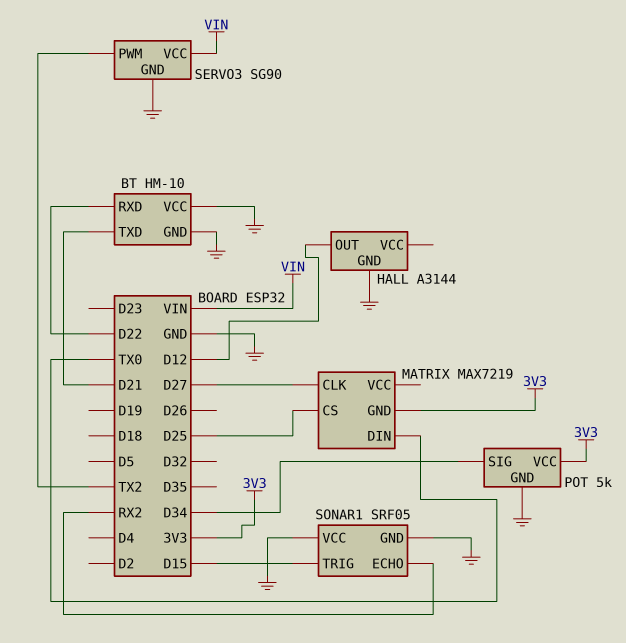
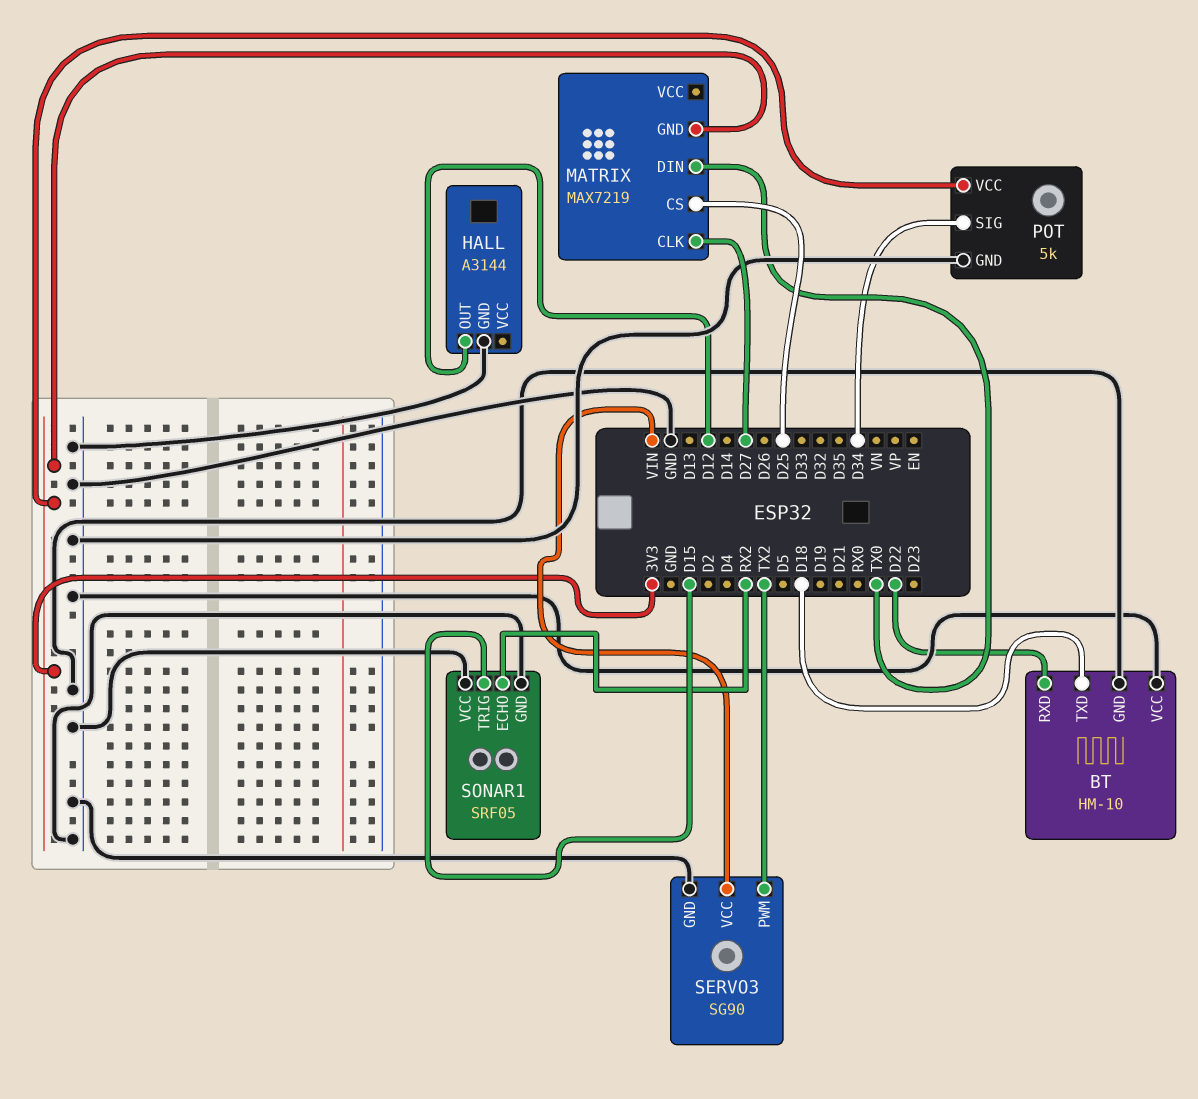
BT pin TXD: D21 -> D18

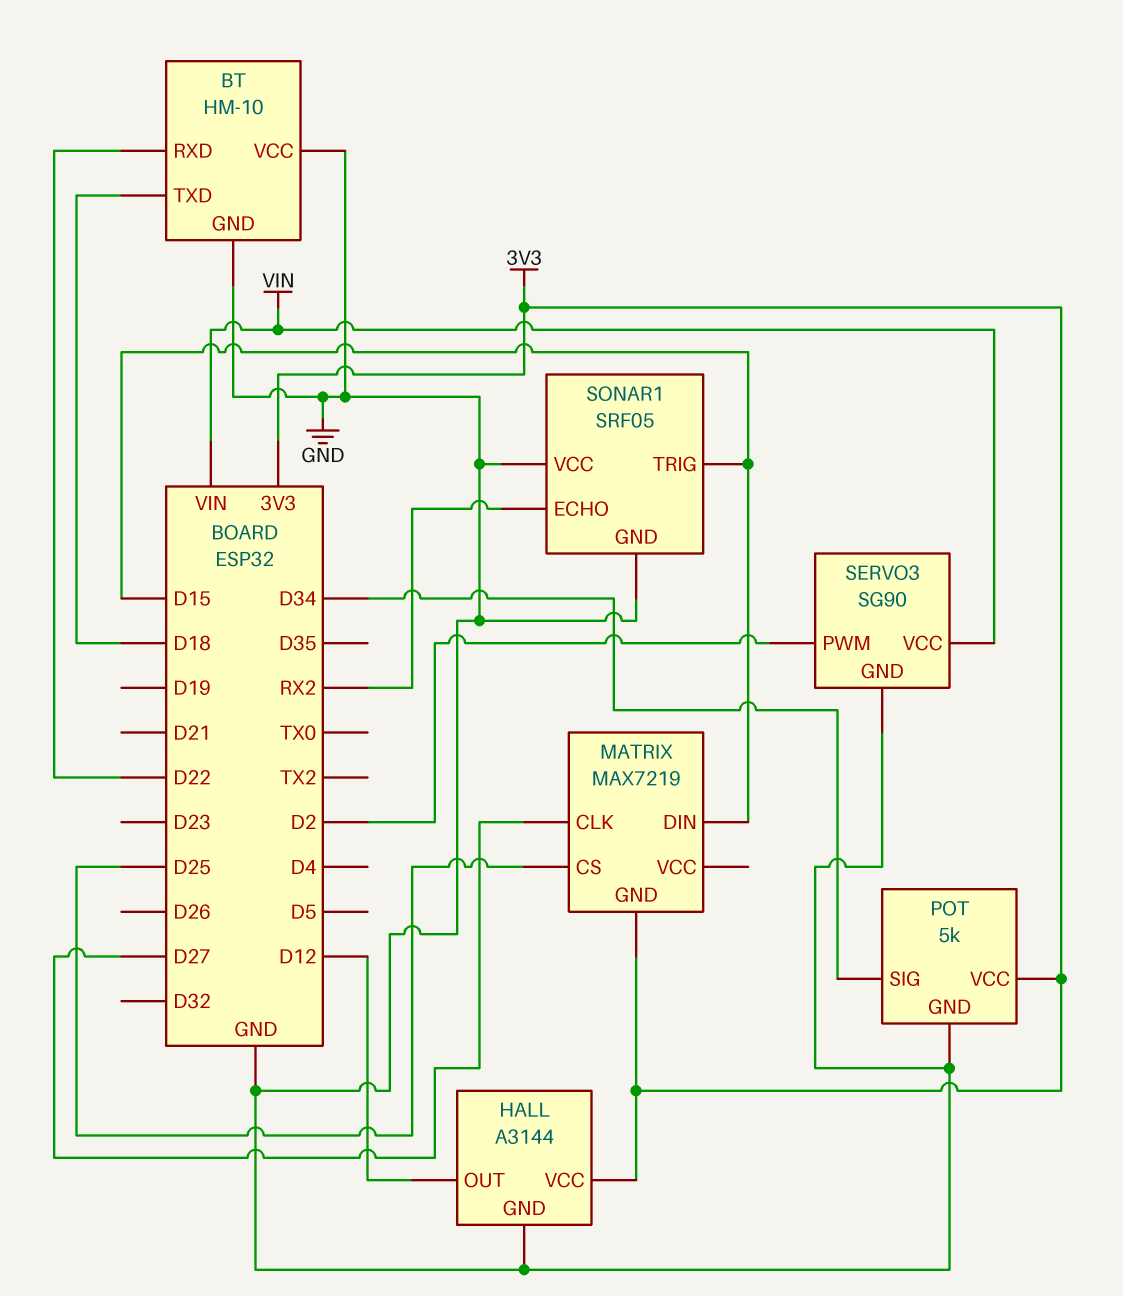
HALL pin VCC: none -> 3V3
MATRIX pin DIN: TX0 -> D15
SERVO3 pin PWM: TX2 -> D2

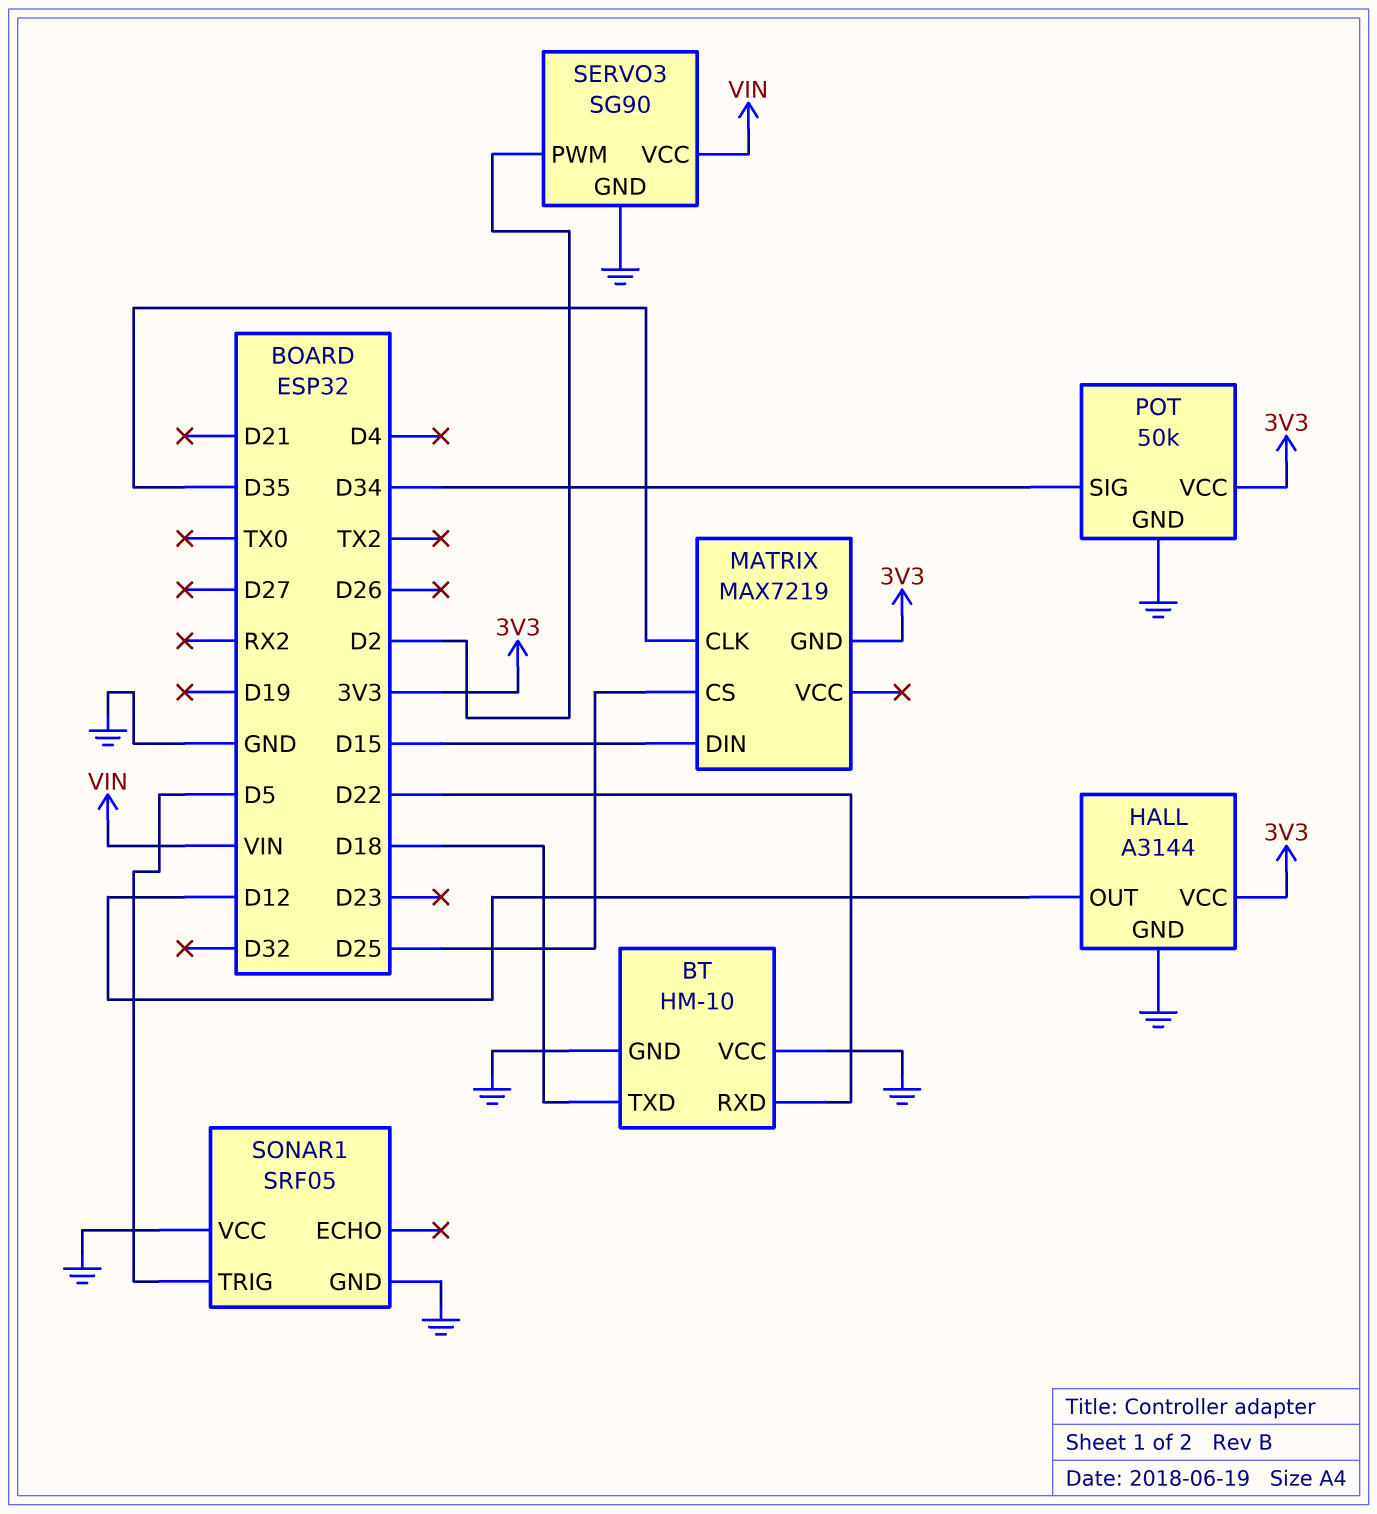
MATRIX pin CLK: D27 -> D35
POT: 5k -> 50k
SONAR1 pin ECHO: RX2 -> none
SONAR1 pin TRIG: D15 -> D5

